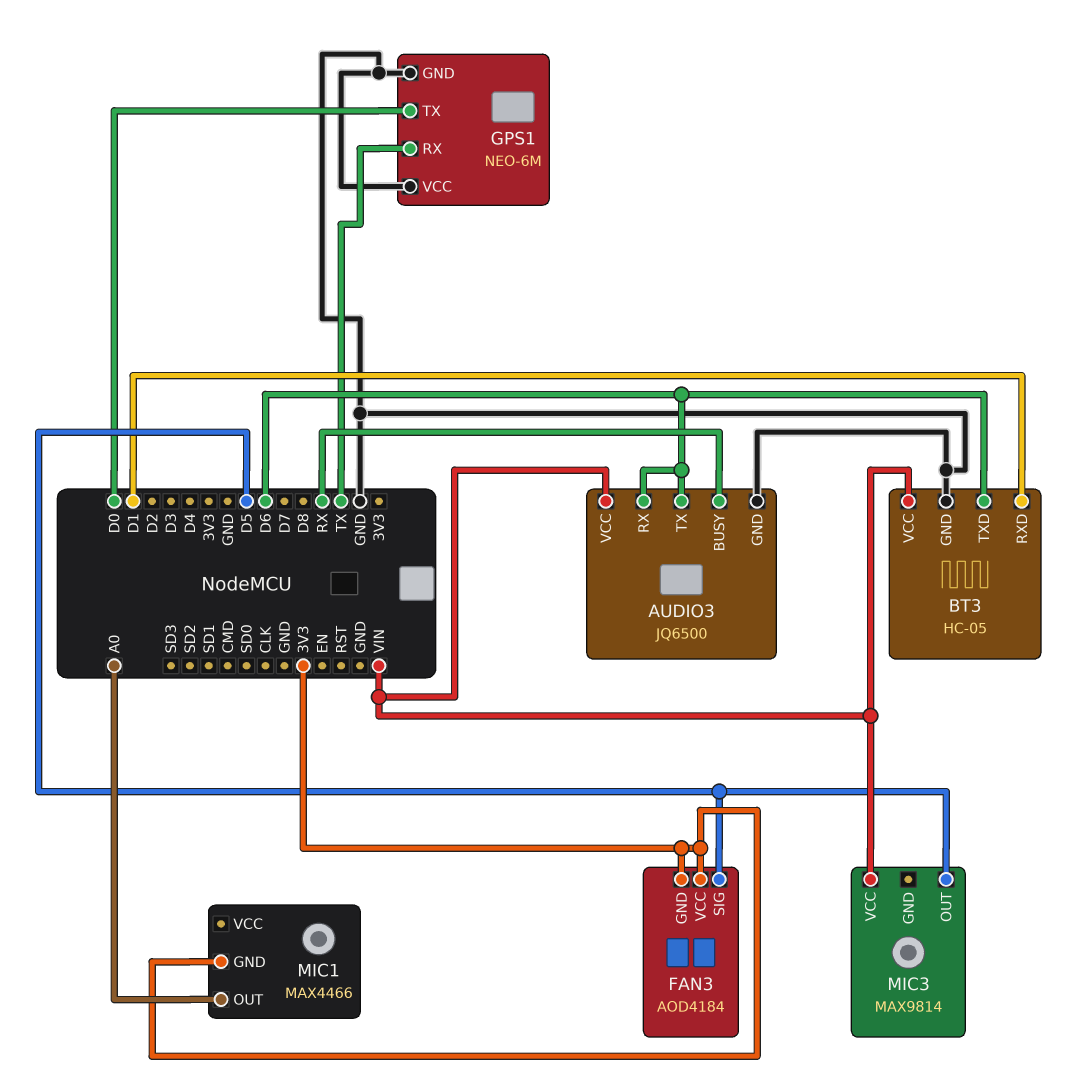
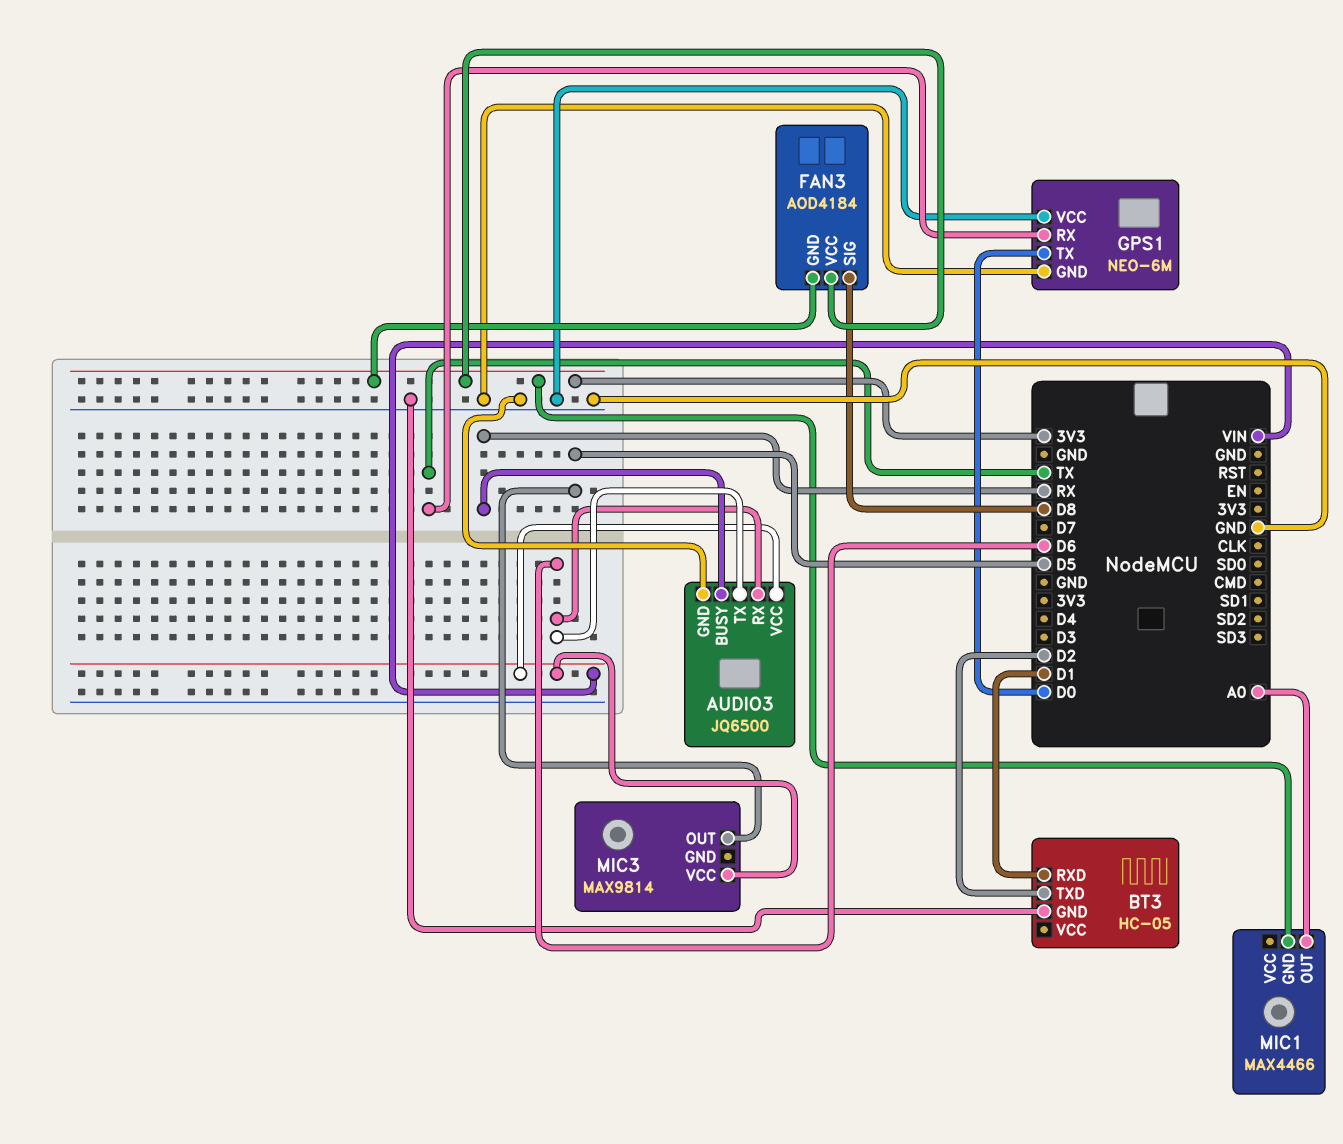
BT3 pin TXD: D6 -> D2
BT3 pin VCC: VIN -> none
FAN3 pin SIG: D5 -> D8

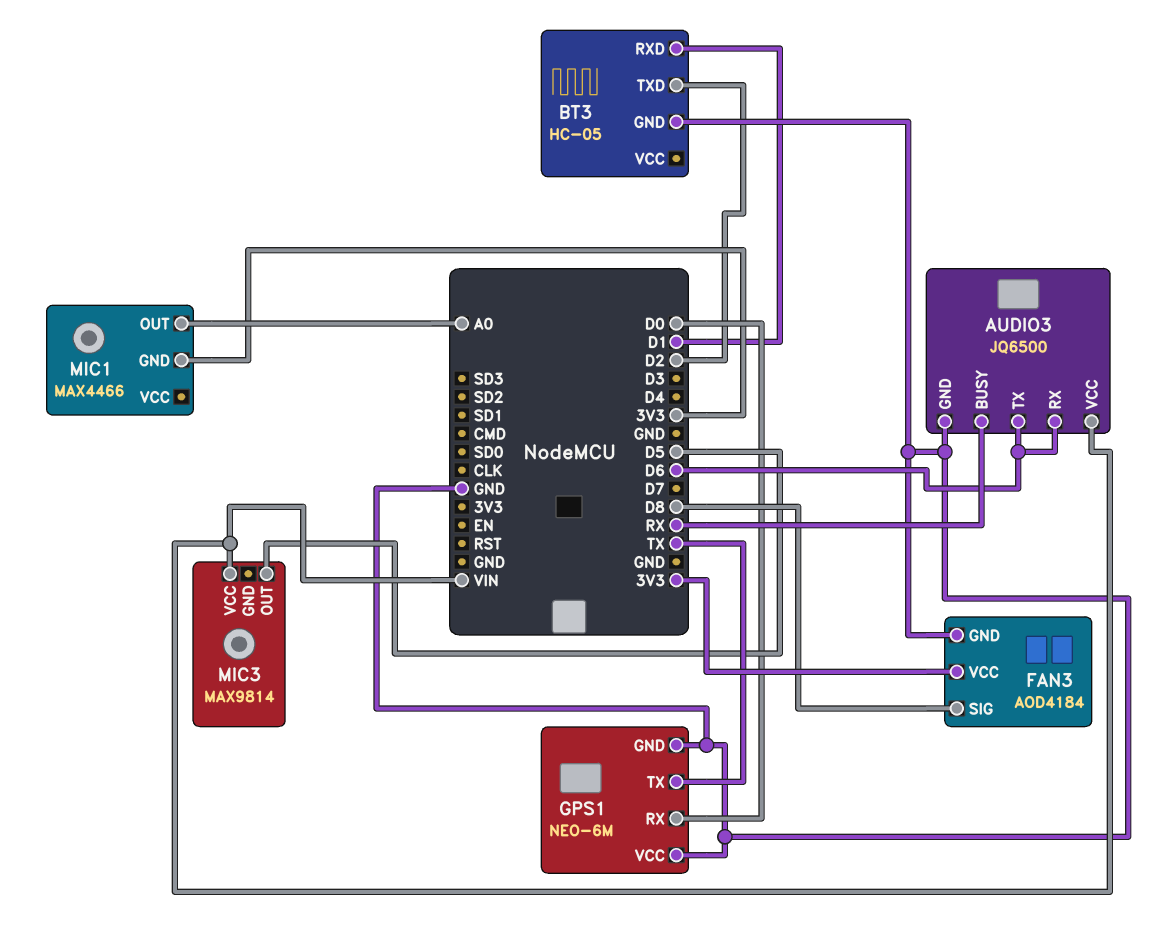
FAN3 pin GND: 3V3 -> GND
GPS1 pin RX: TX -> D0
GPS1 pin TX: D0 -> TX

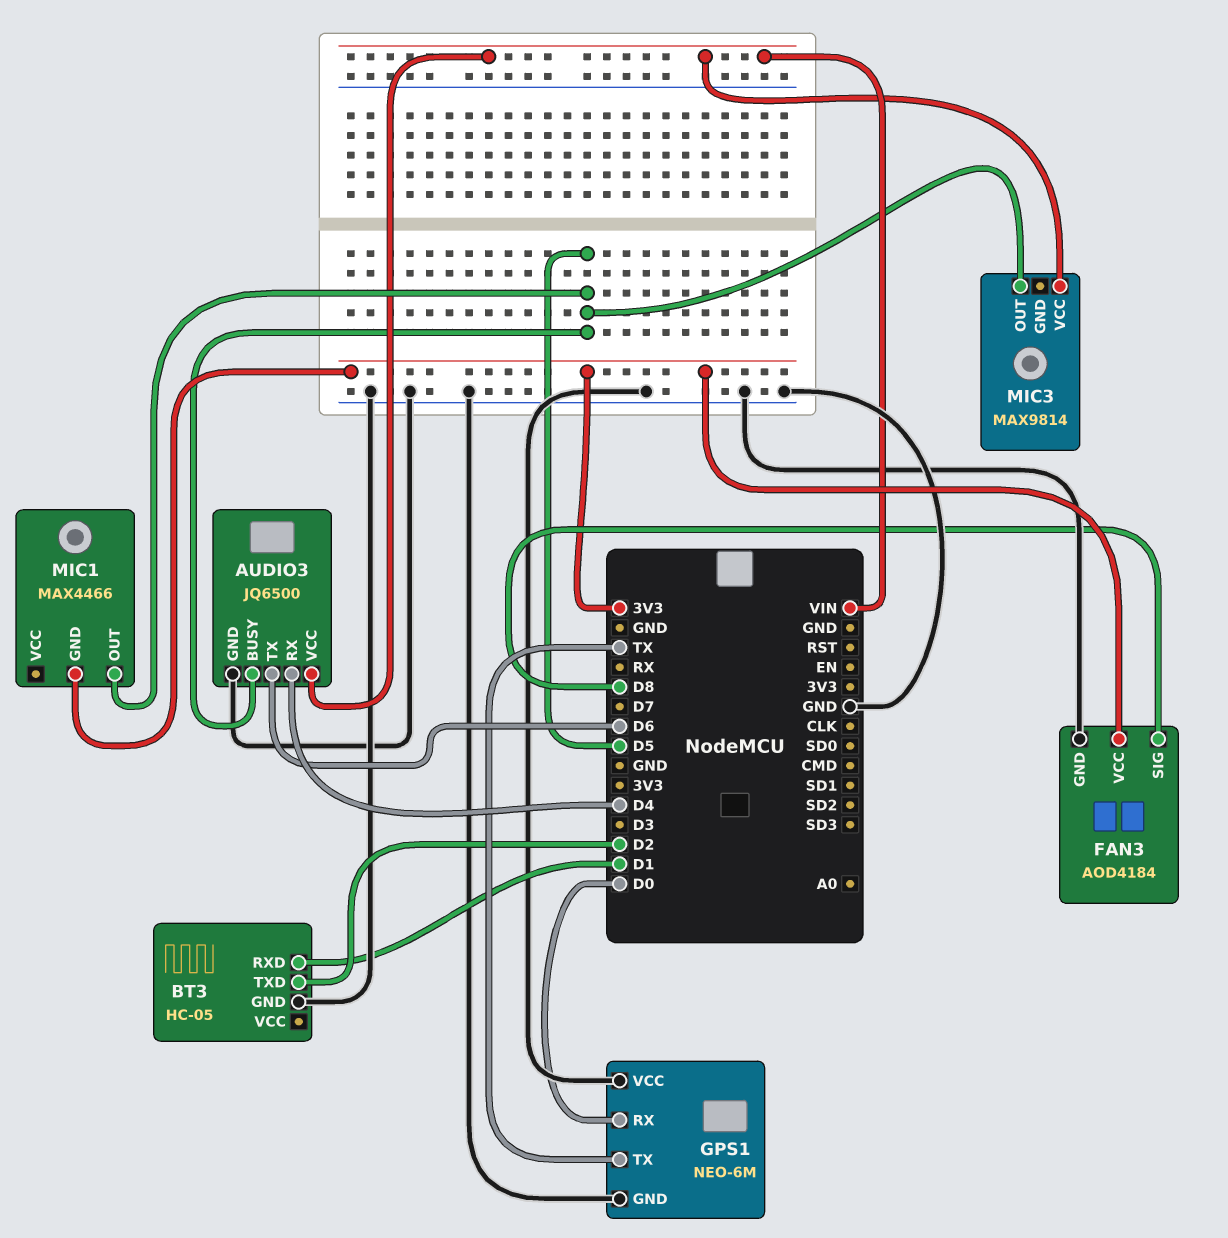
AUDIO3 pin BUSY: RX -> D5
AUDIO3 pin RX: D6 -> D4
MIC1 pin OUT: A0 -> D5

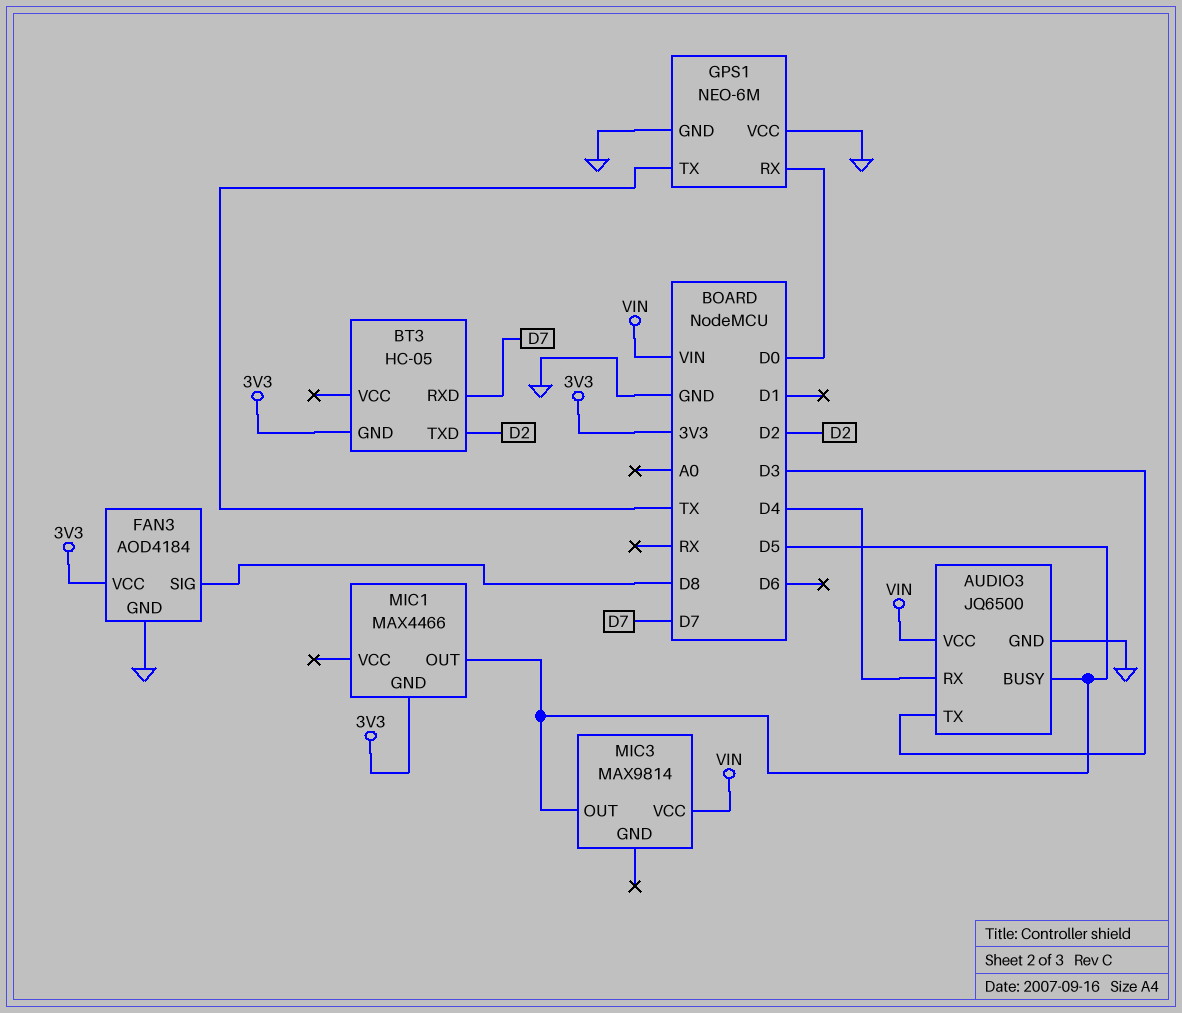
AUDIO3 pin TX: D6 -> D3
BT3 pin GND: GND -> 3V3
BT3 pin RXD: D1 -> D7

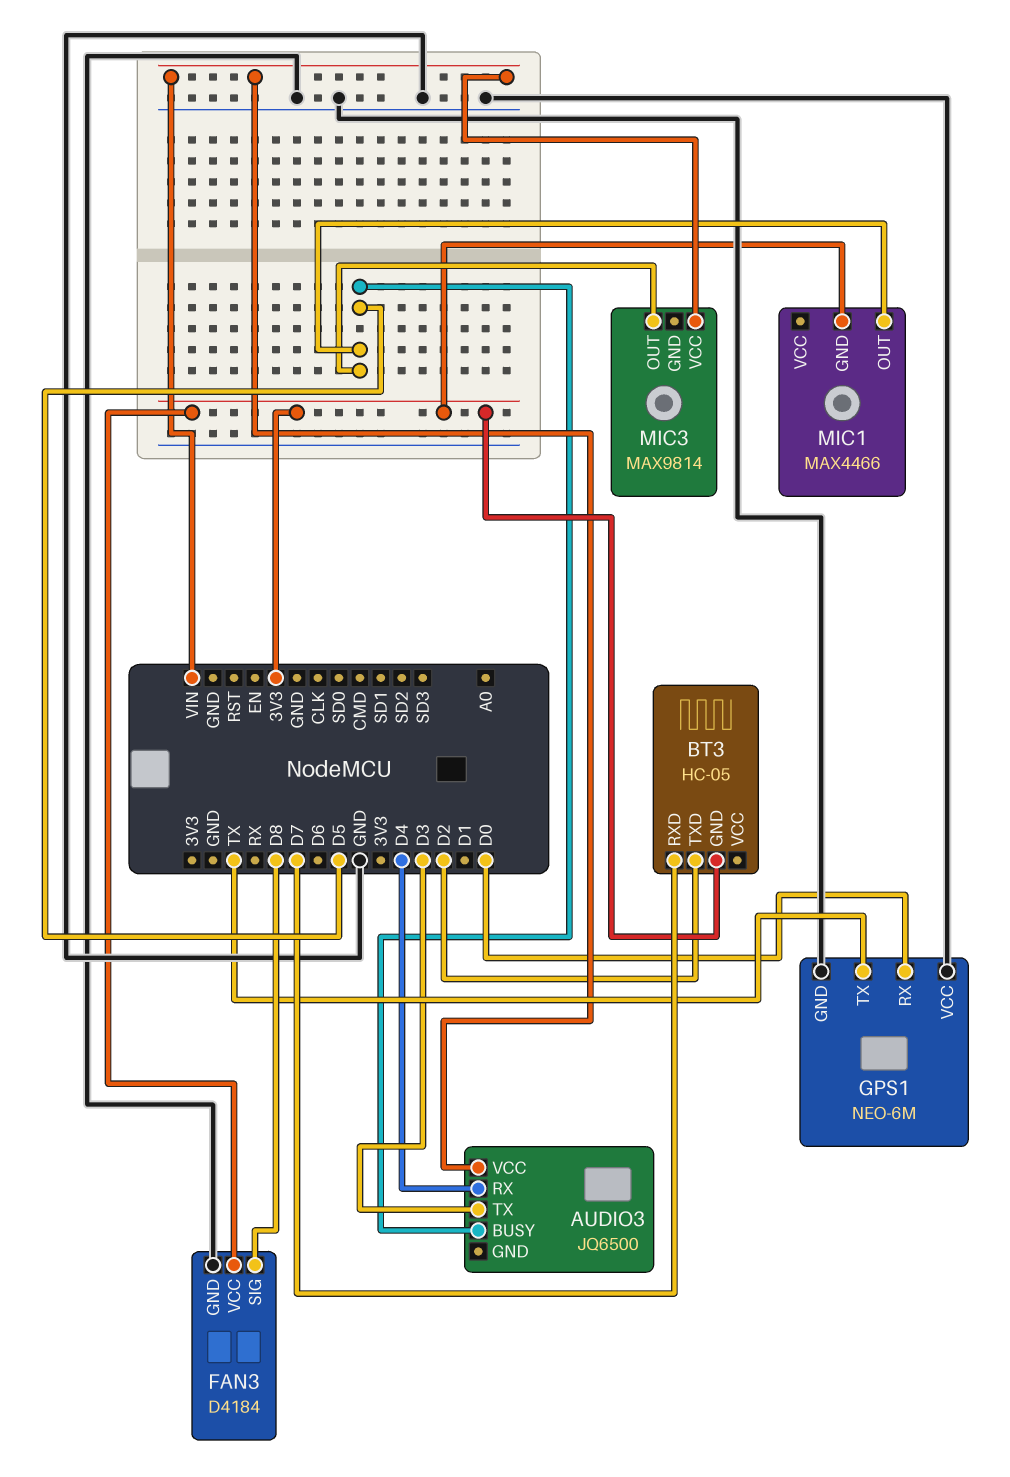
AUDIO3 pin GND: GND -> none
FAN3: AOD4184 -> D4184

